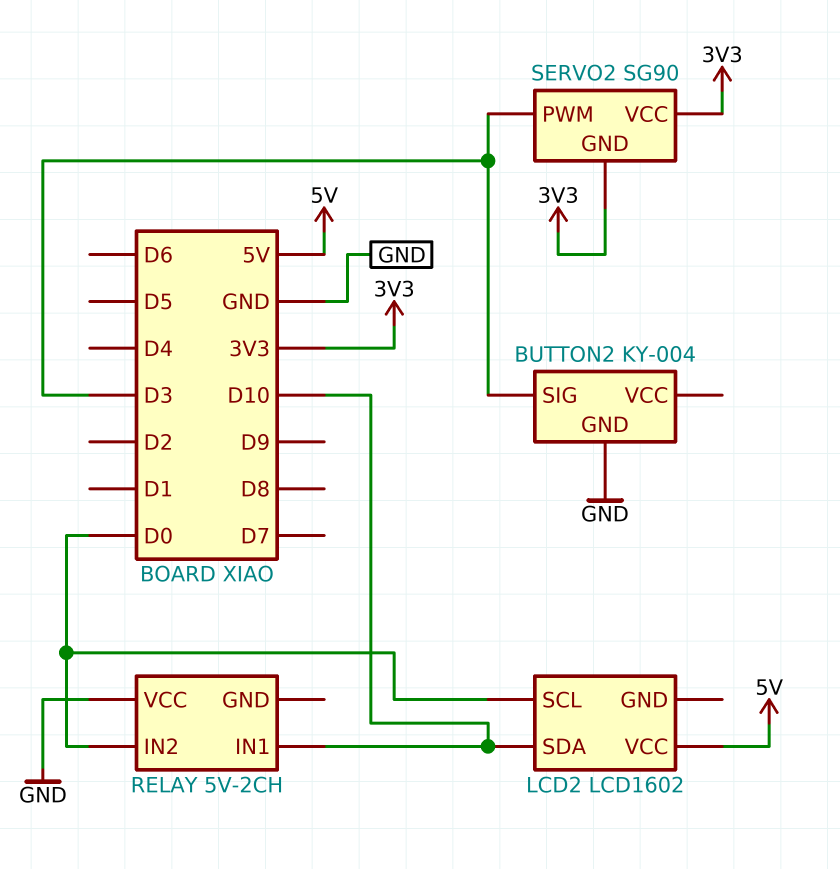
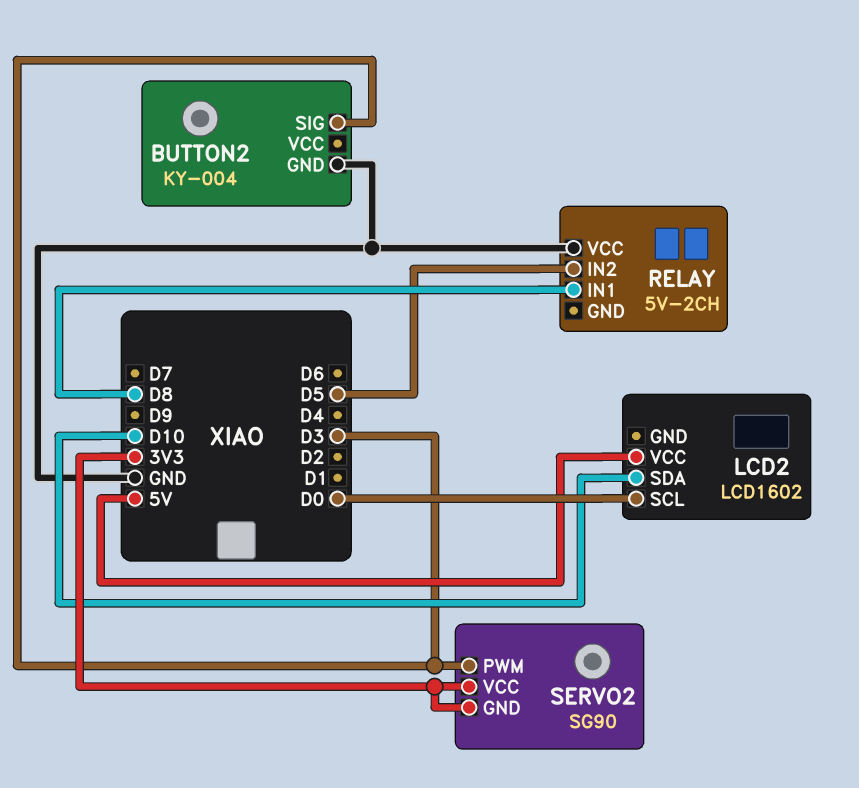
RELAY pin IN1: D10 -> D8
RELAY pin IN2: D0 -> D5

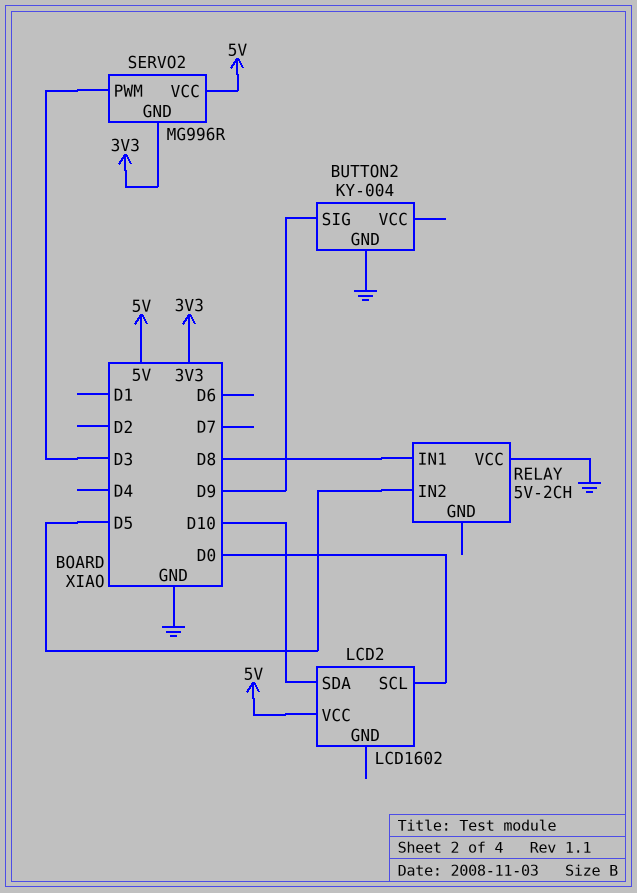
BUTTON2 pin SIG: D3 -> D9
SERVO2: SG90 -> MG996R
SERVO2 pin VCC: 3V3 -> 5V

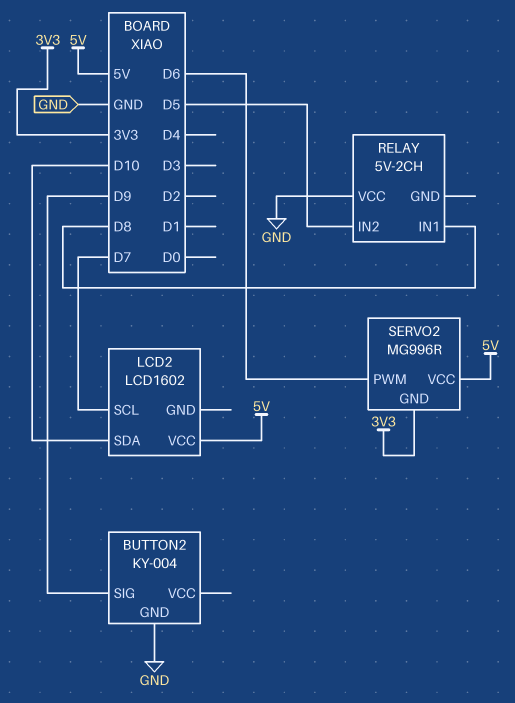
LCD2 pin SCL: D0 -> D7
SERVO2 pin PWM: D3 -> D6

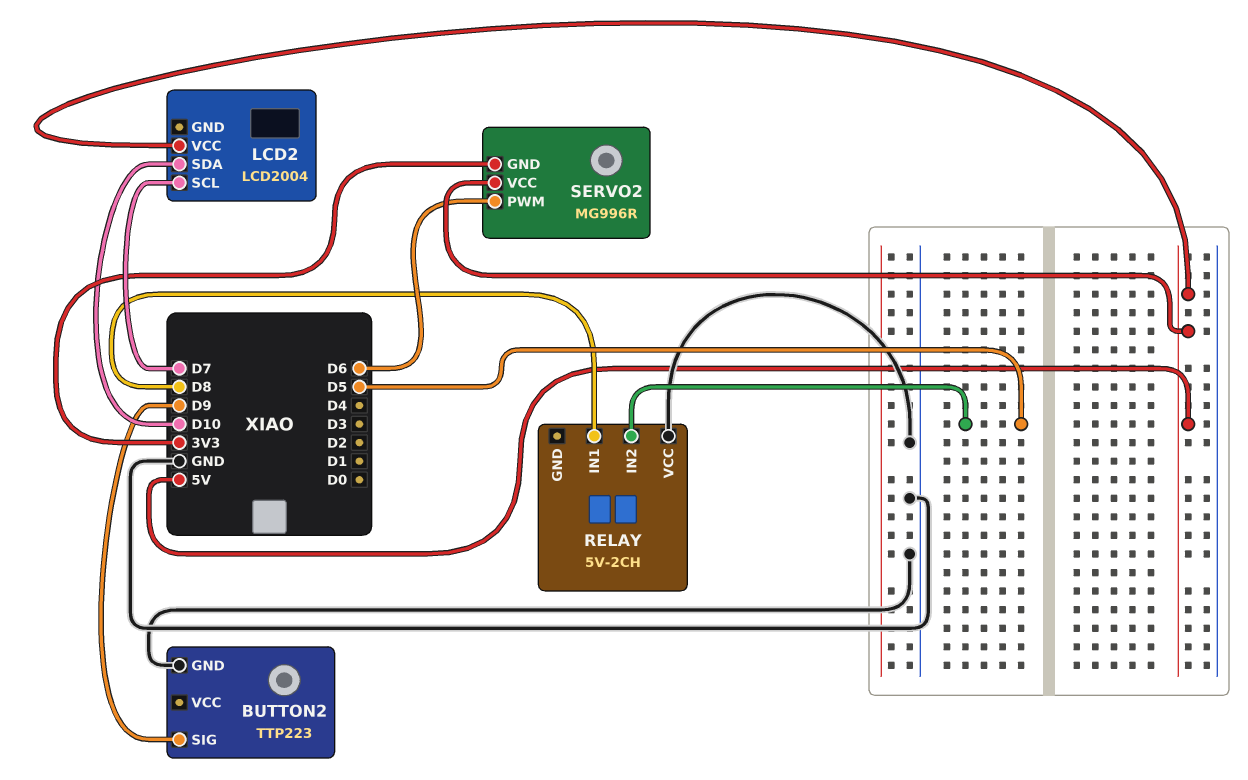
BUTTON2: KY-004 -> TTP223
LCD2: LCD1602 -> LCD2004

